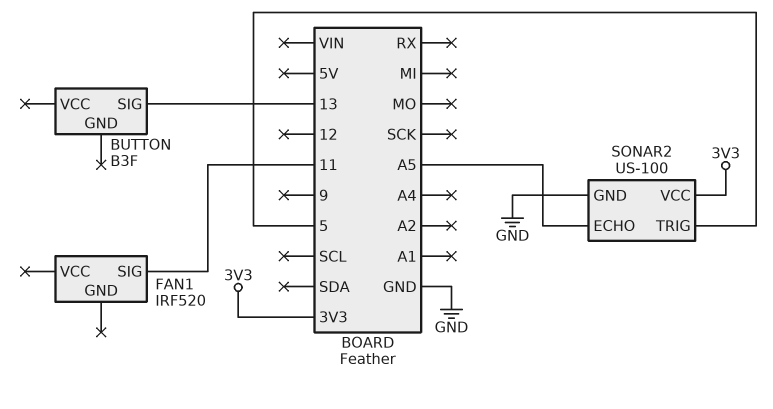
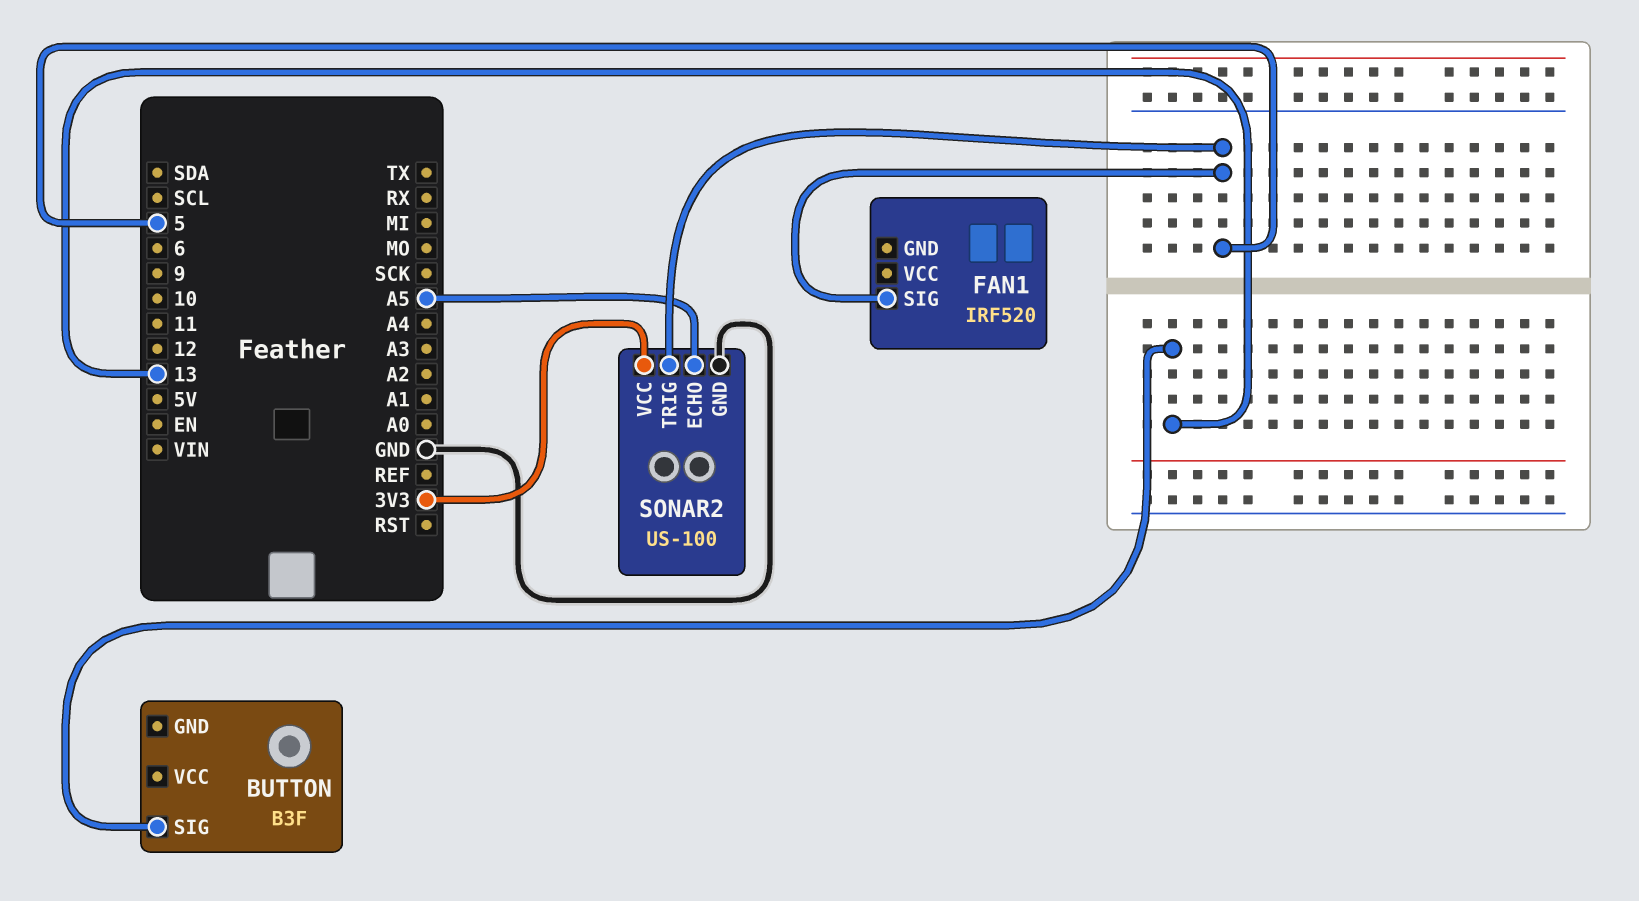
FAN1 pin SIG: 11 -> 5

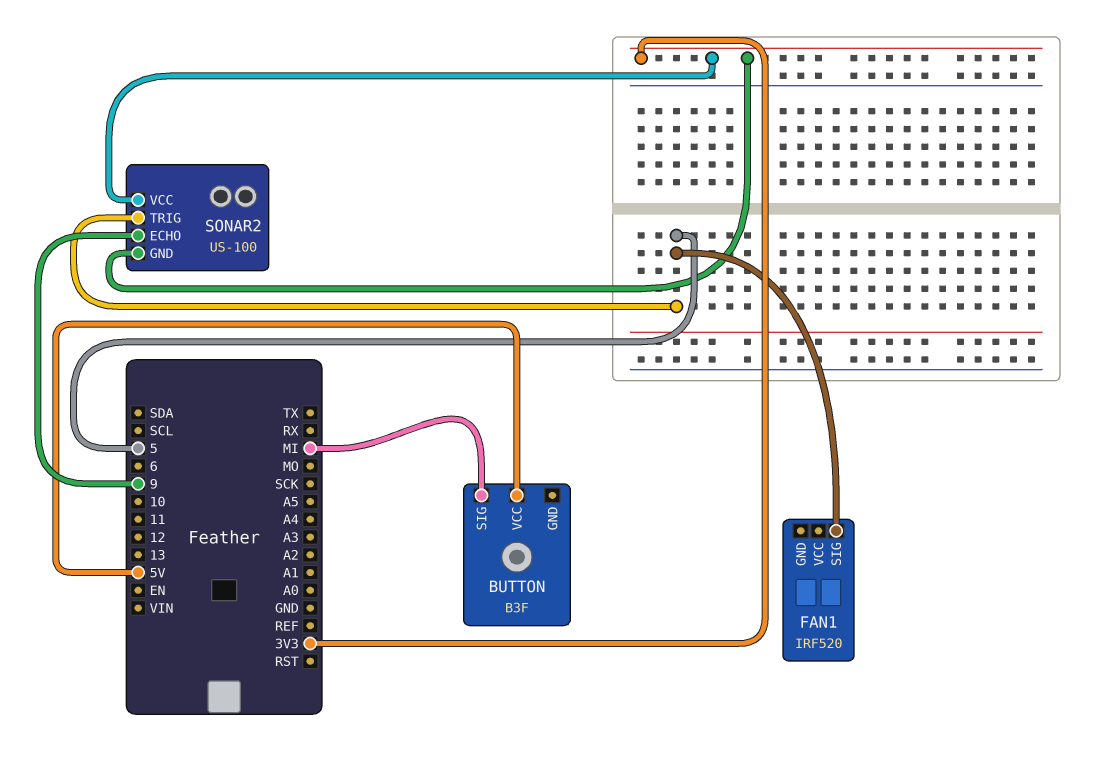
BUTTON pin SIG: 13 -> MI
BUTTON pin VCC: none -> 5V
SONAR2 pin ECHO: A5 -> 9
SONAR2 pin GND: GND -> 3V3

